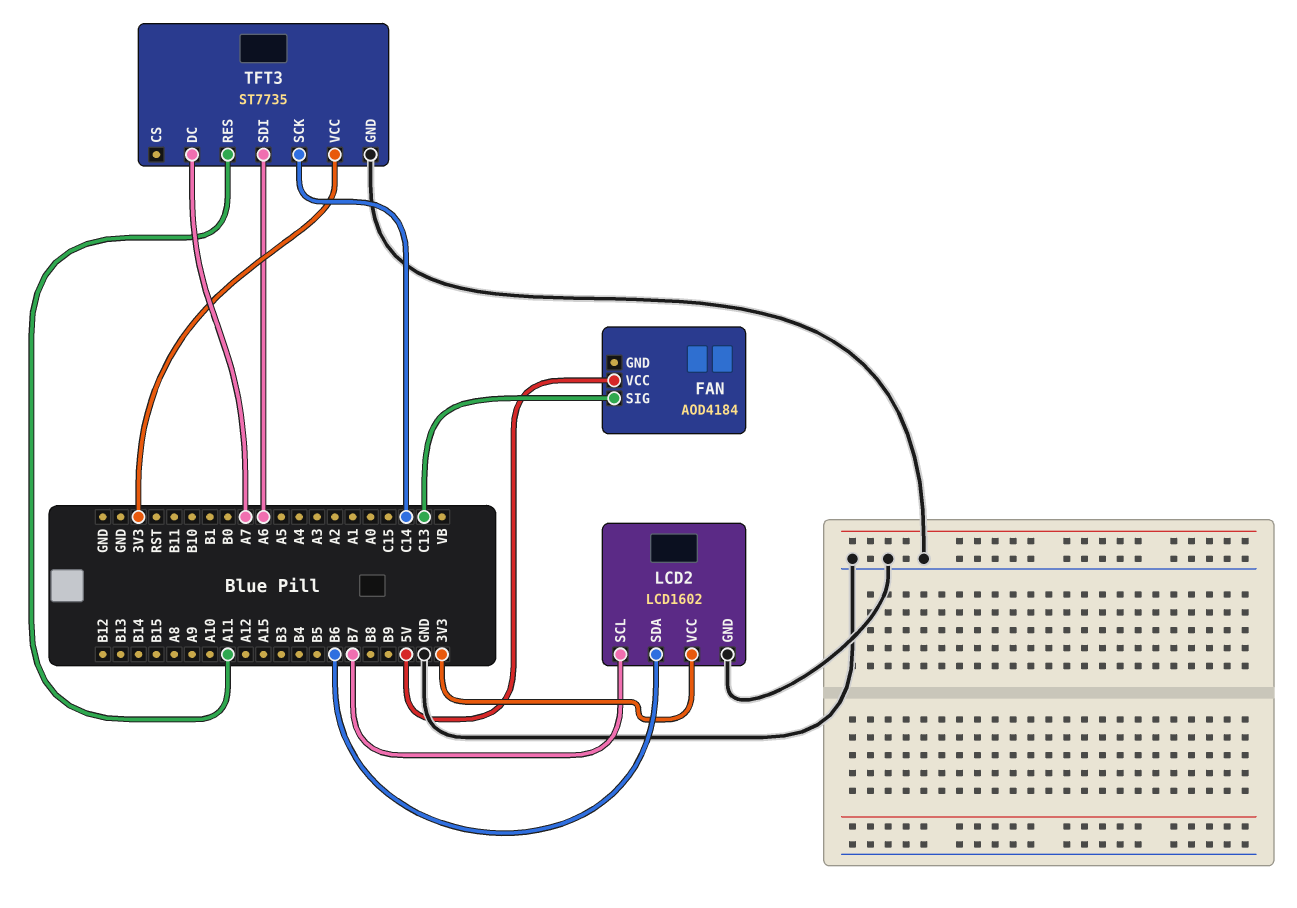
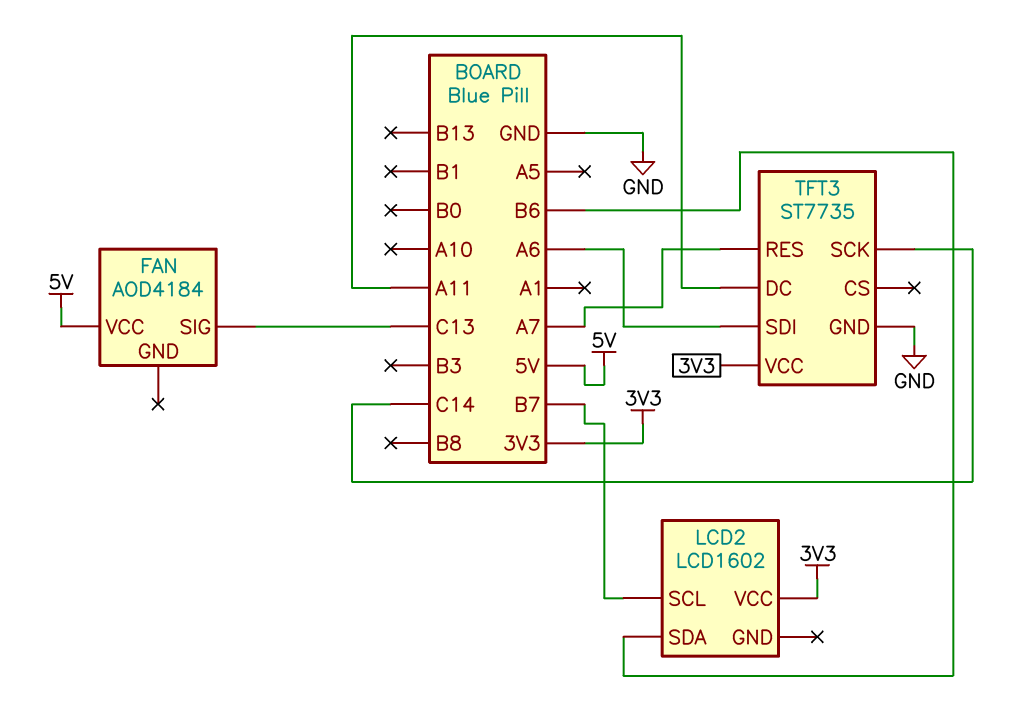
LCD2 pin GND: GND -> none
TFT3 pin DC: A7 -> A11
TFT3 pin RES: A11 -> A7

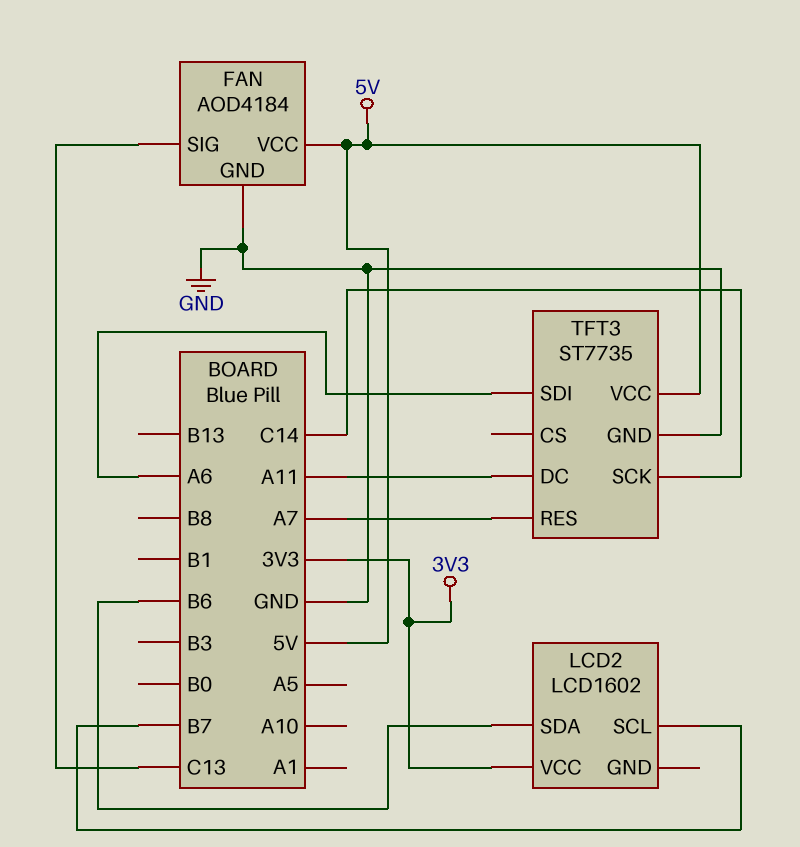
FAN pin GND: none -> GND
TFT3 pin VCC: 3V3 -> 5V

